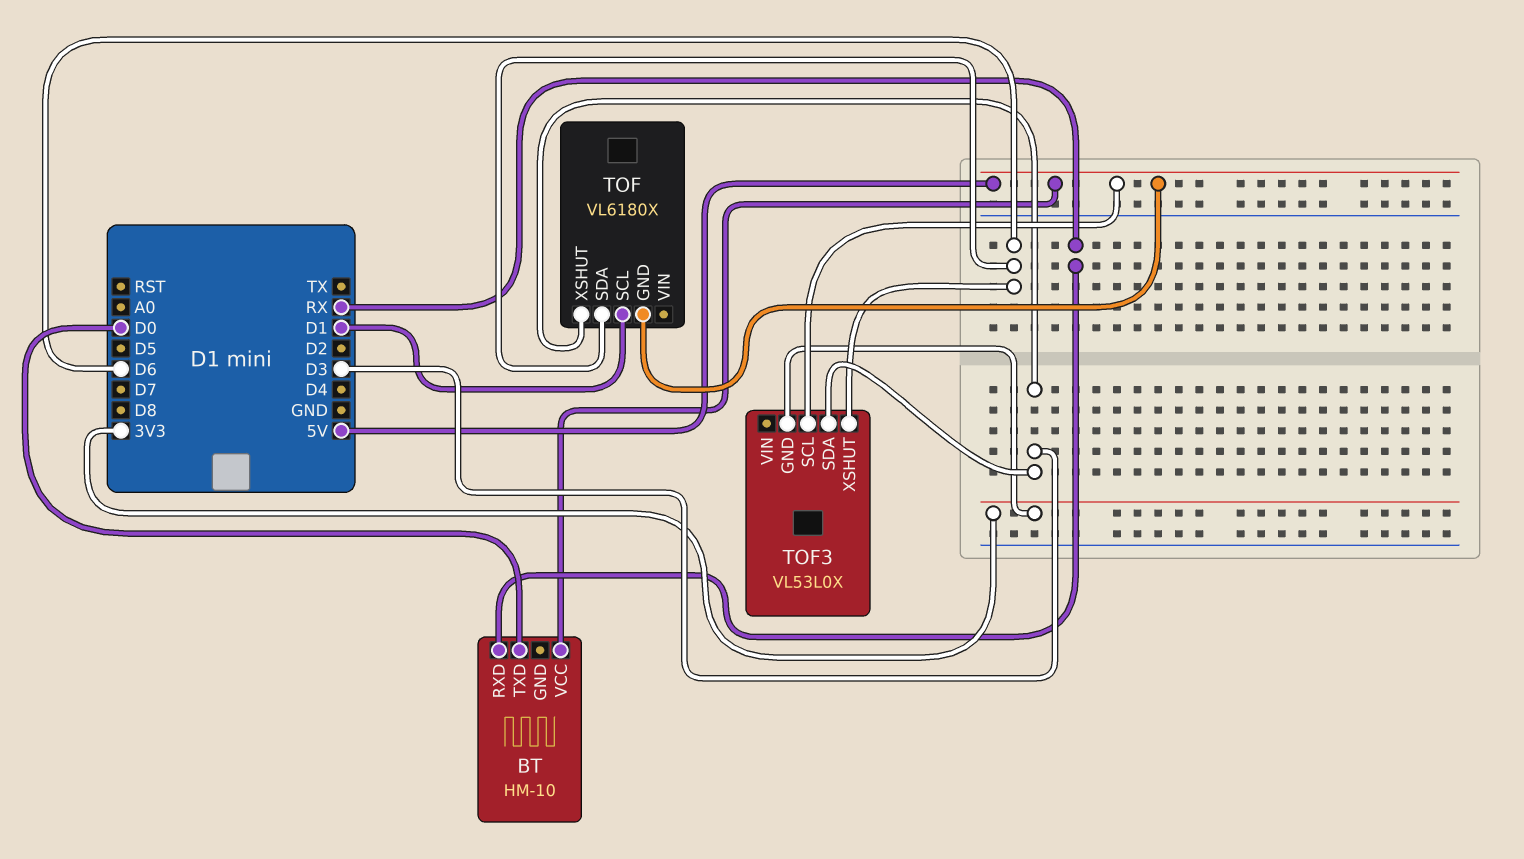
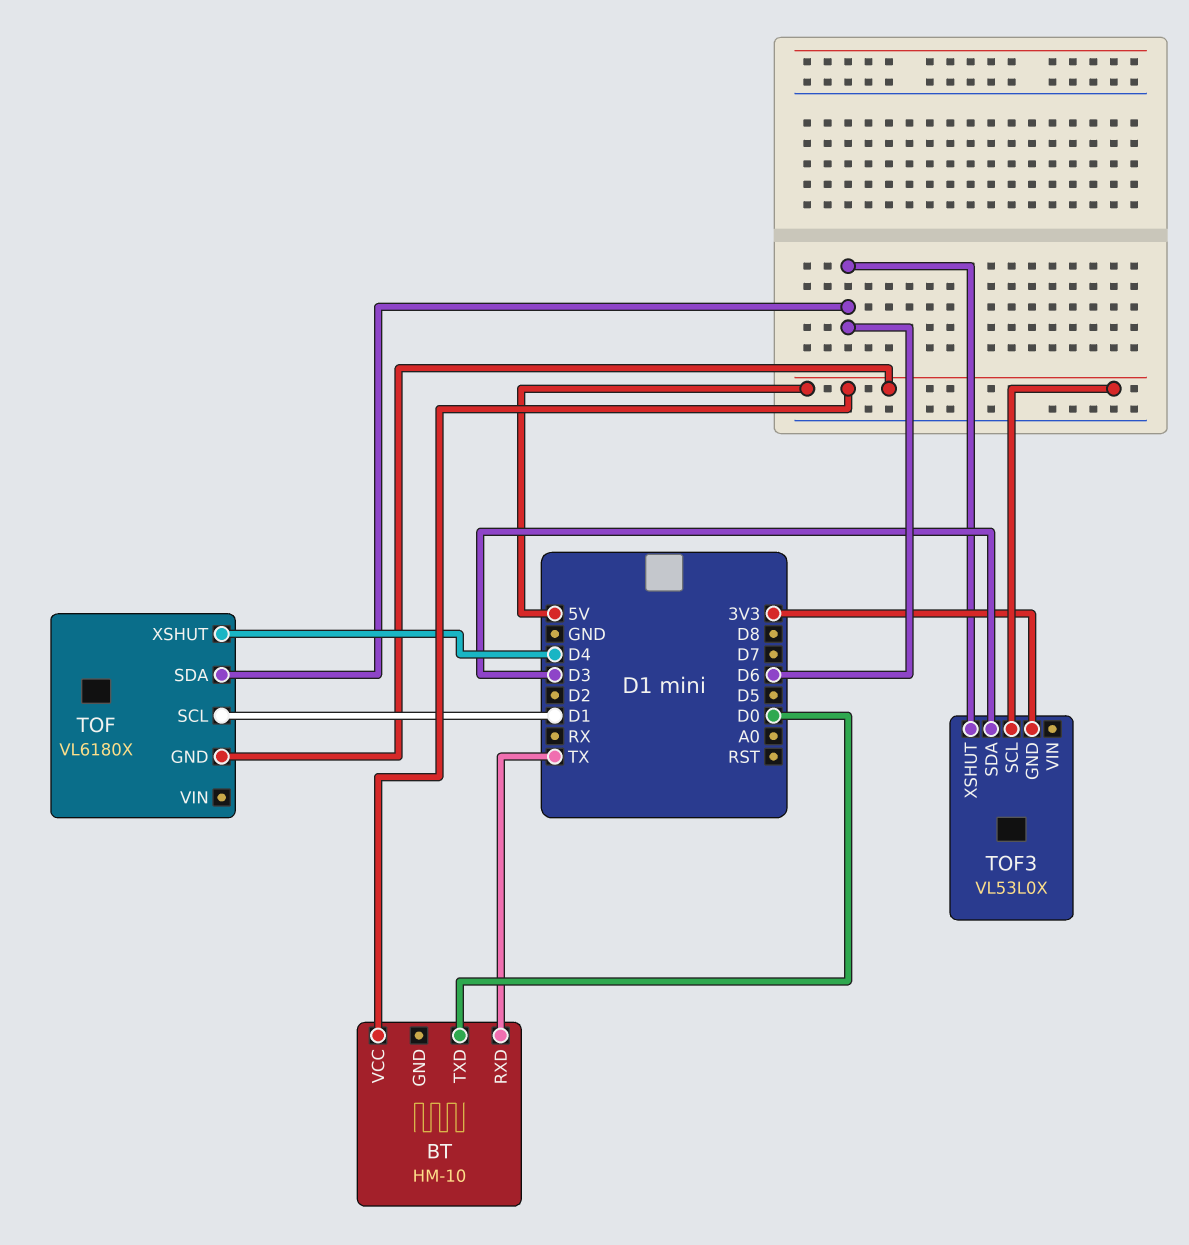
BT pin RXD: RX -> TX
TOF pin XSHUT: D3 -> D4

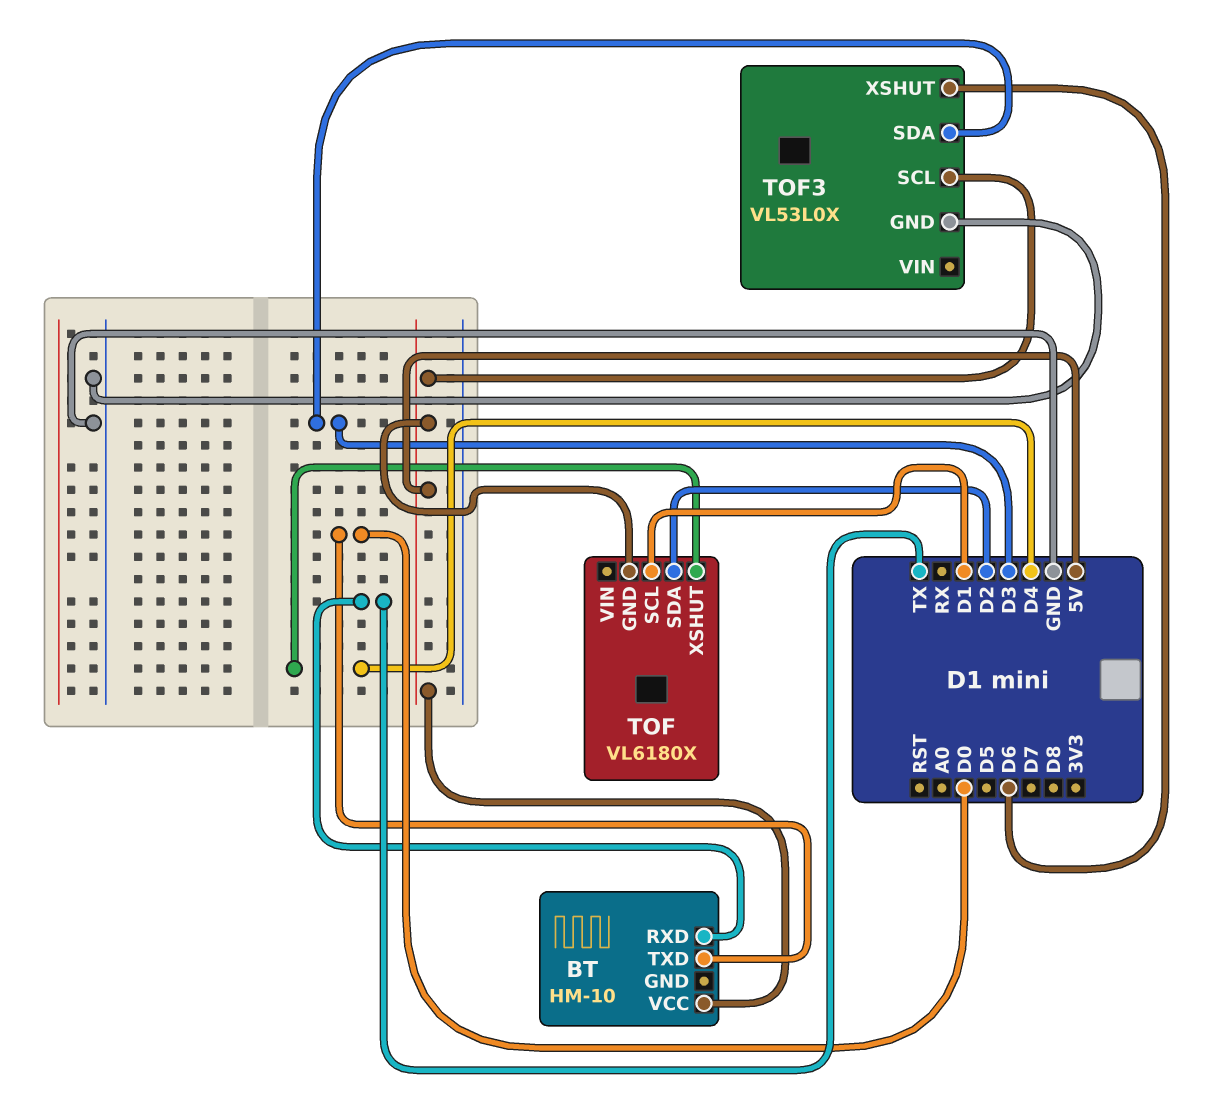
TOF pin SDA: D6 -> D2
TOF3 pin GND: 3V3 -> GND

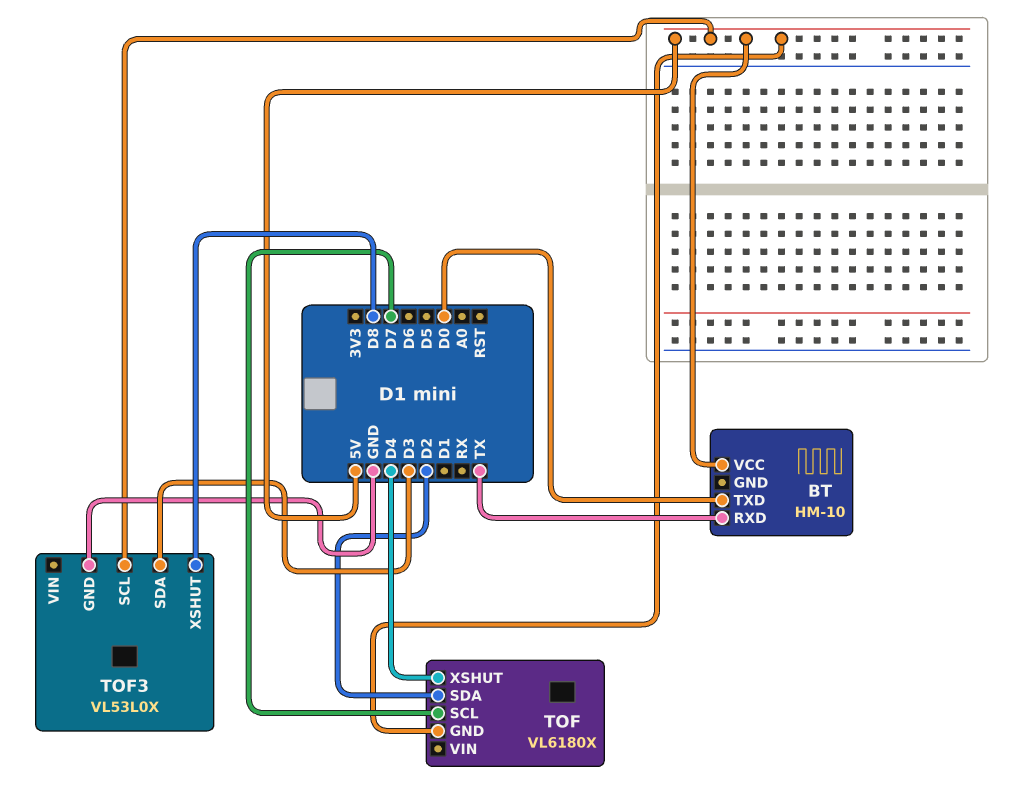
TOF pin SCL: D1 -> D7
TOF3 pin XSHUT: D6 -> D8

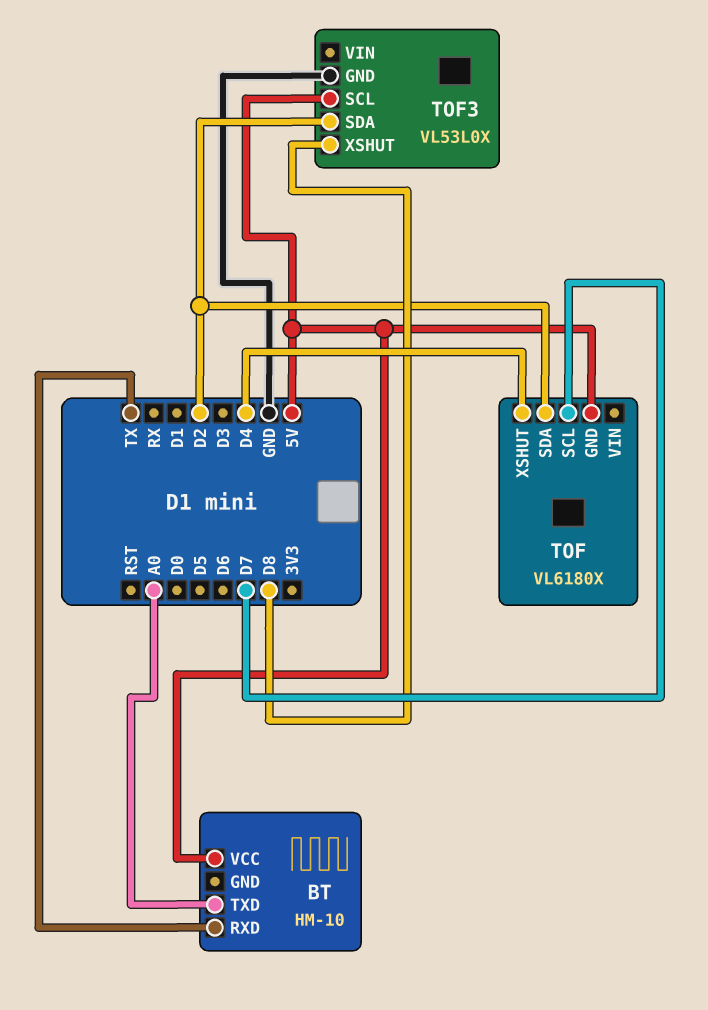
BT pin TXD: D0 -> A0
TOF3 pin SDA: D3 -> D2

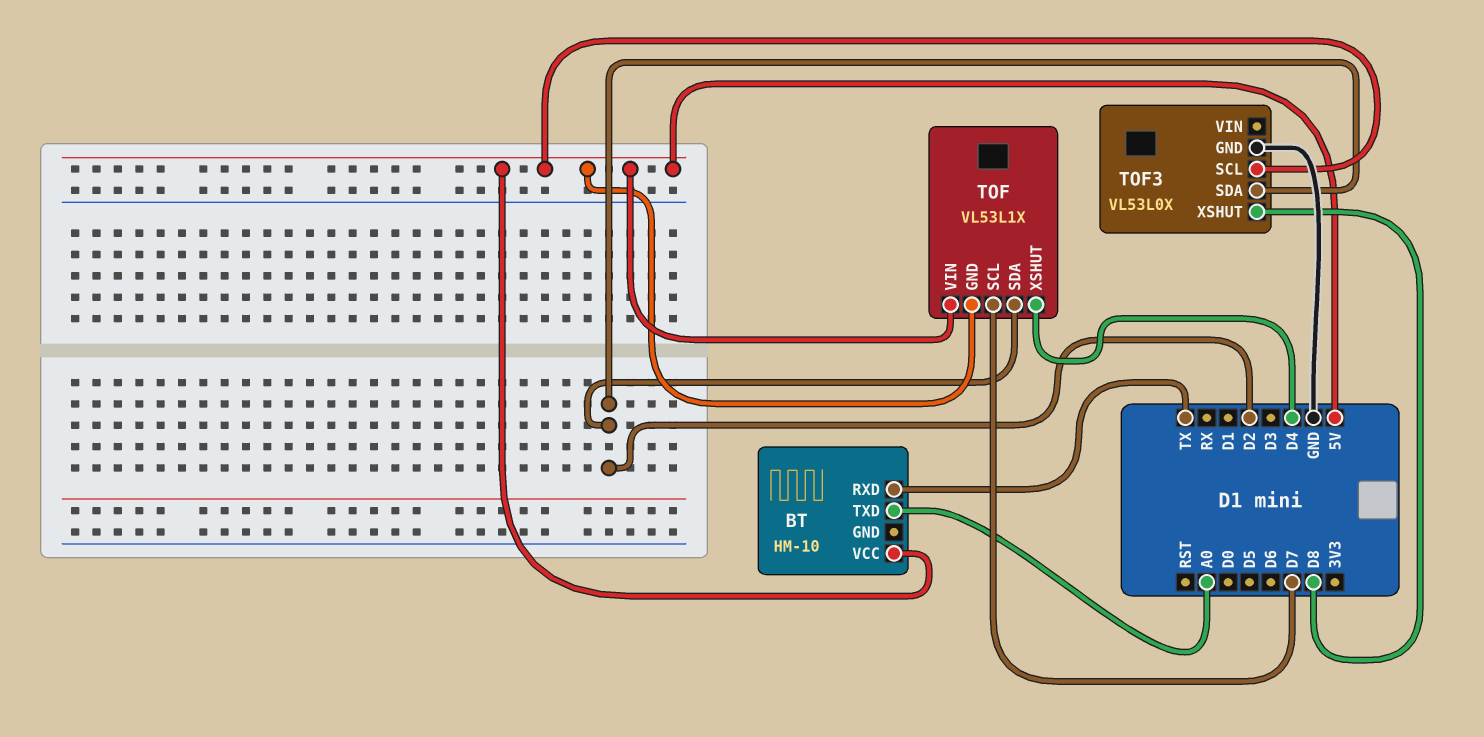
TOF: VL6180X -> VL53L1X
TOF pin VIN: none -> 5V

